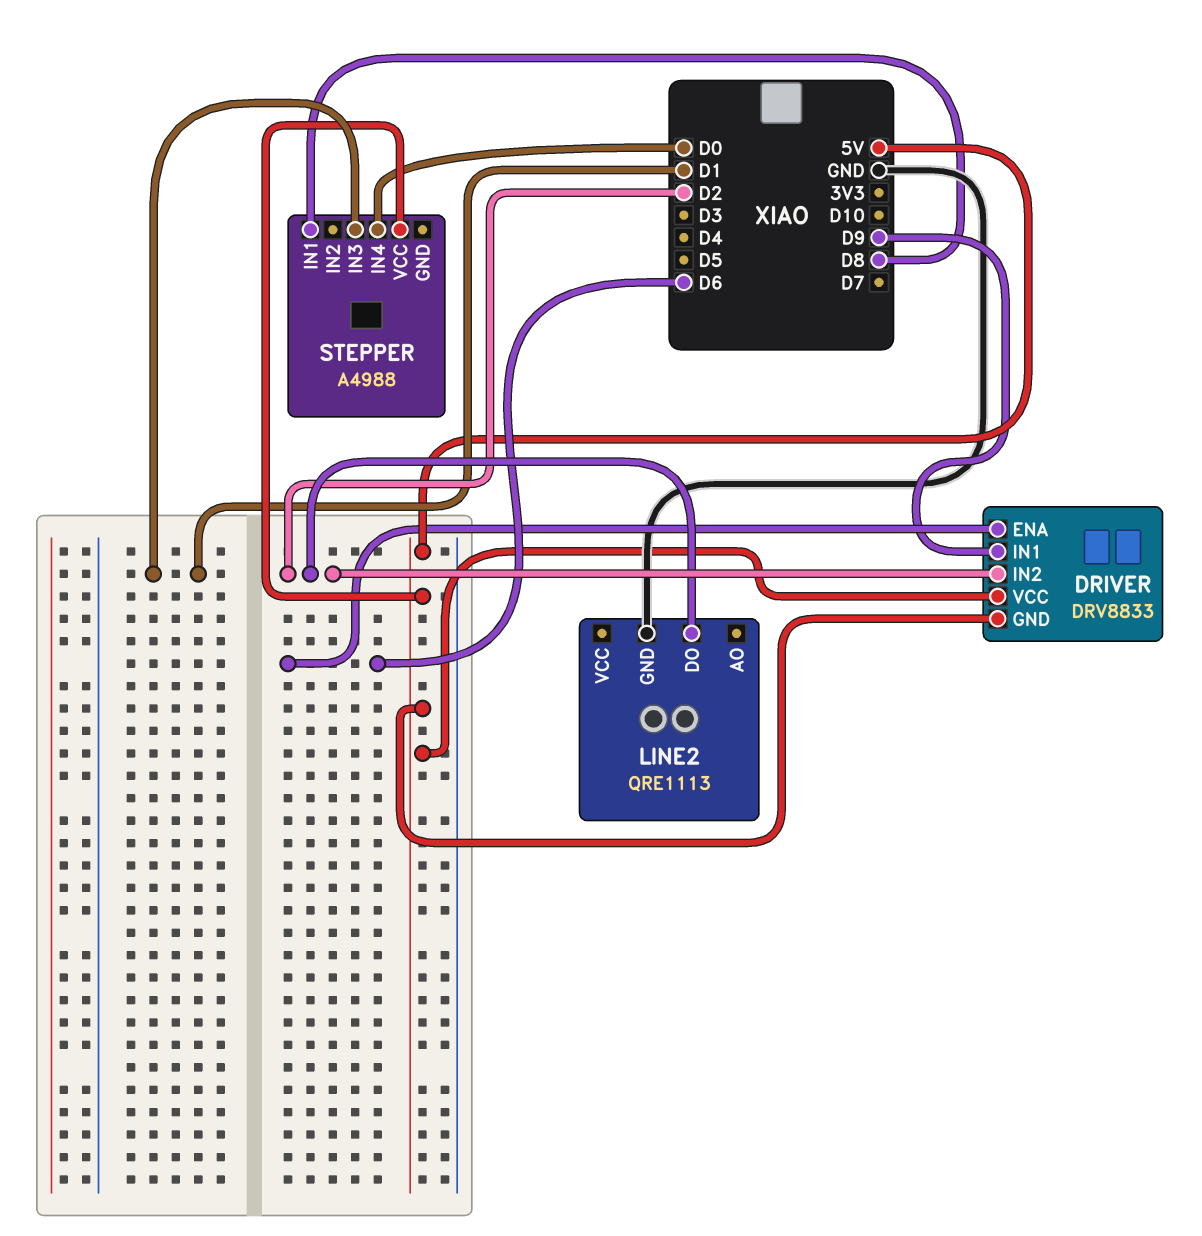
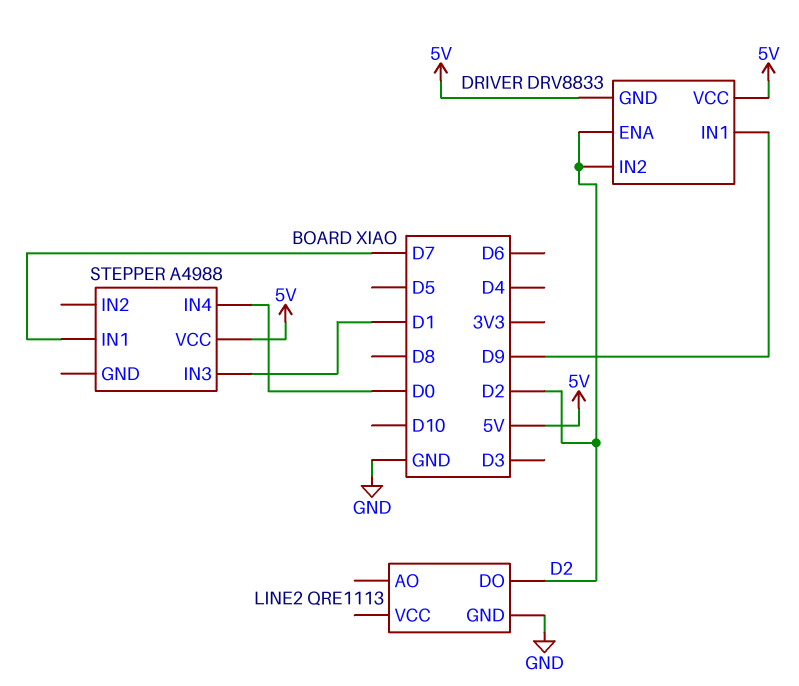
DRIVER pin ENA: D6 -> D2
STEPPER pin IN1: D8 -> D7

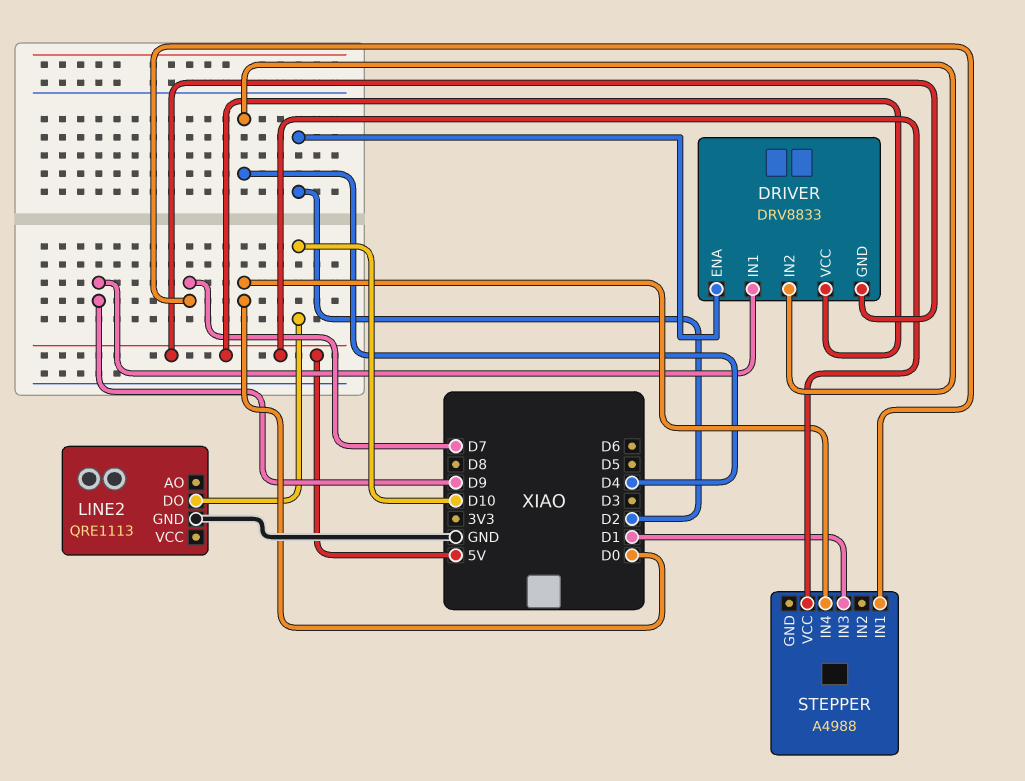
DRIVER pin IN2: D2 -> D4
LINE2 pin DO: D2 -> D10

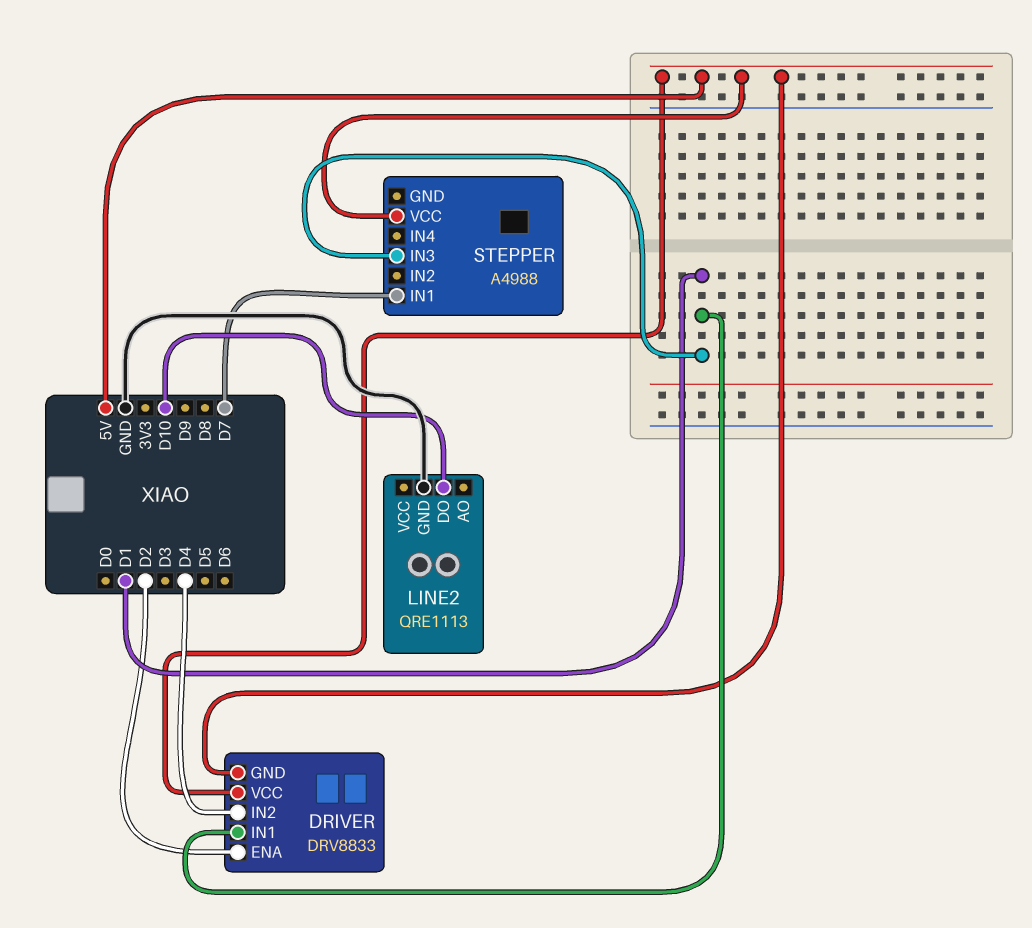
DRIVER pin IN1: D9 -> D1
STEPPER pin IN4: D0 -> none

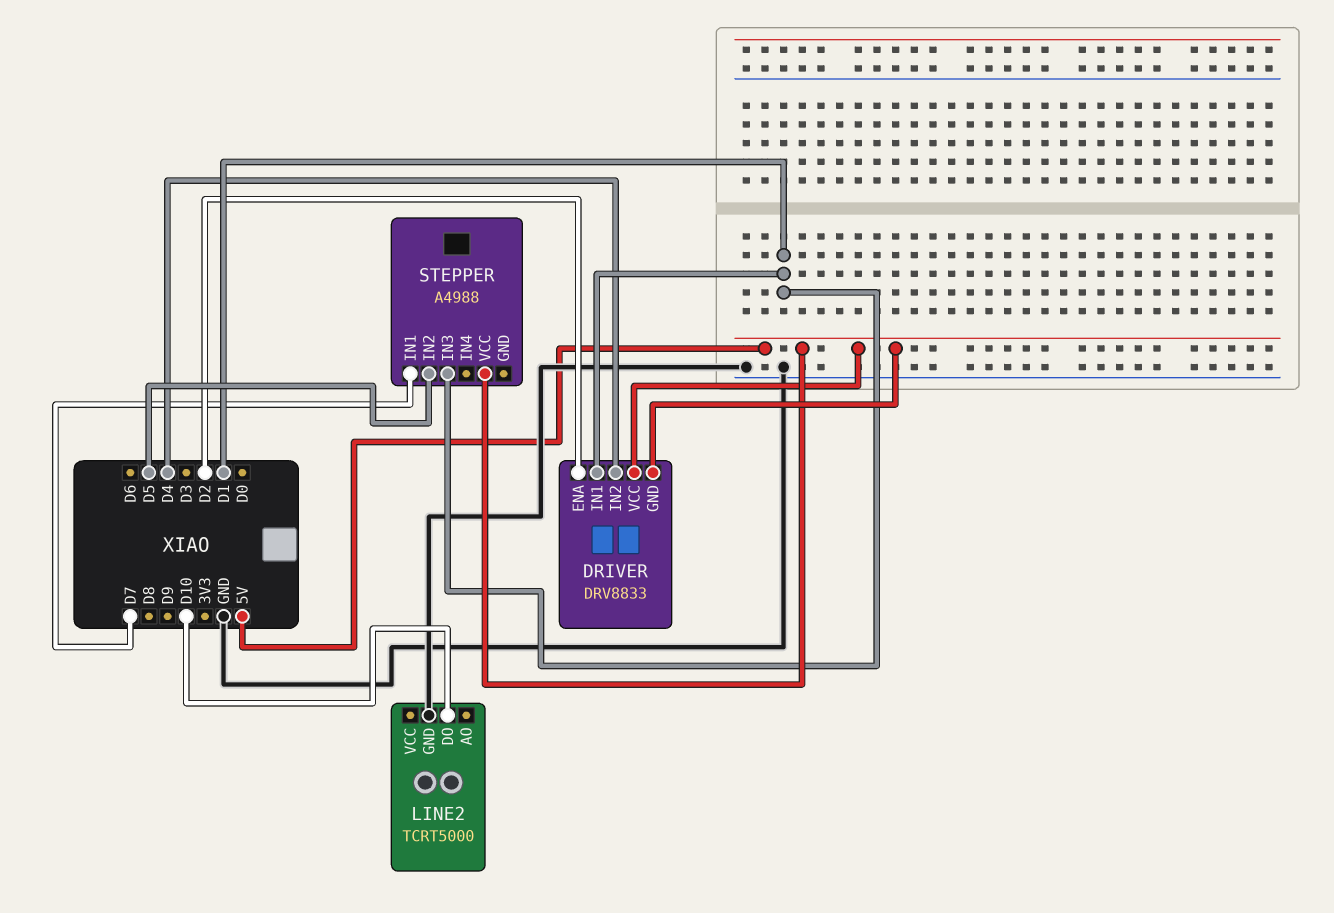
LINE2: QRE1113 -> TCRT5000
STEPPER pin IN2: none -> D5

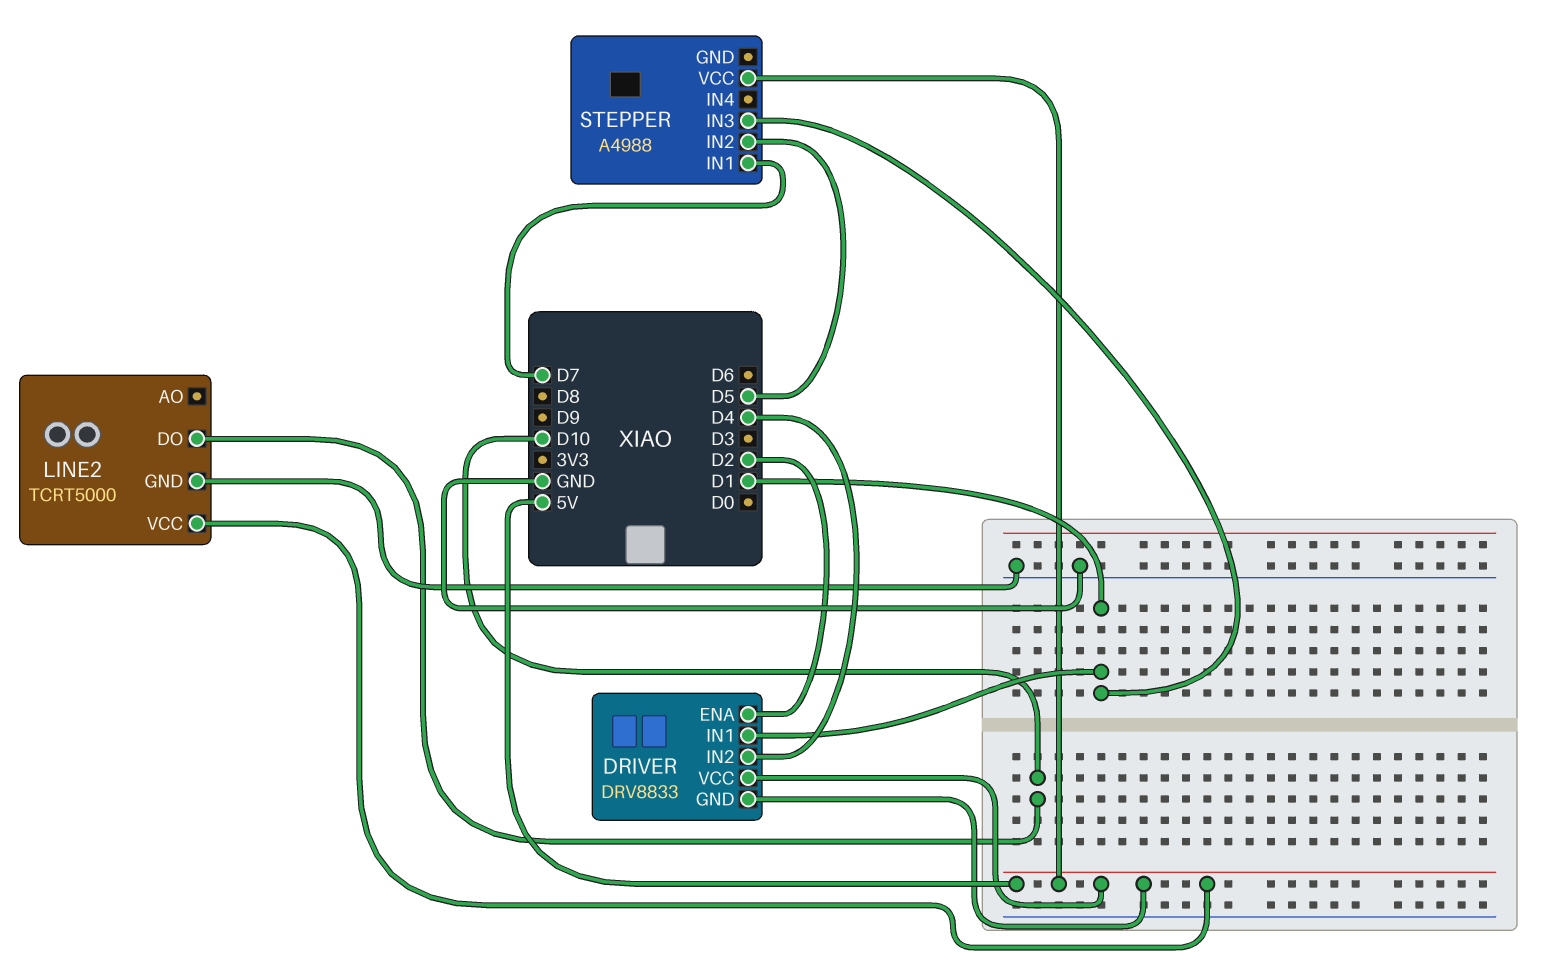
LINE2 pin VCC: none -> 5V

